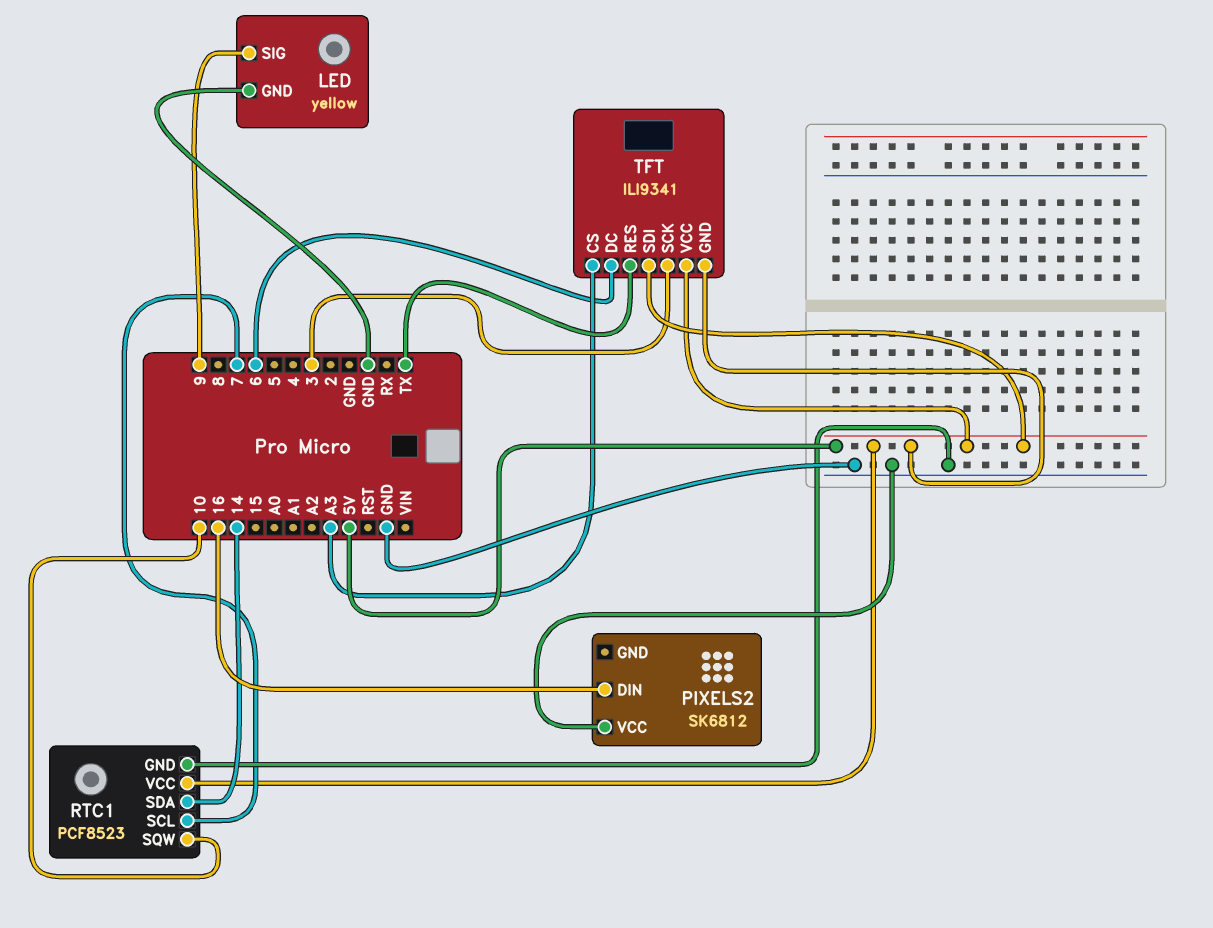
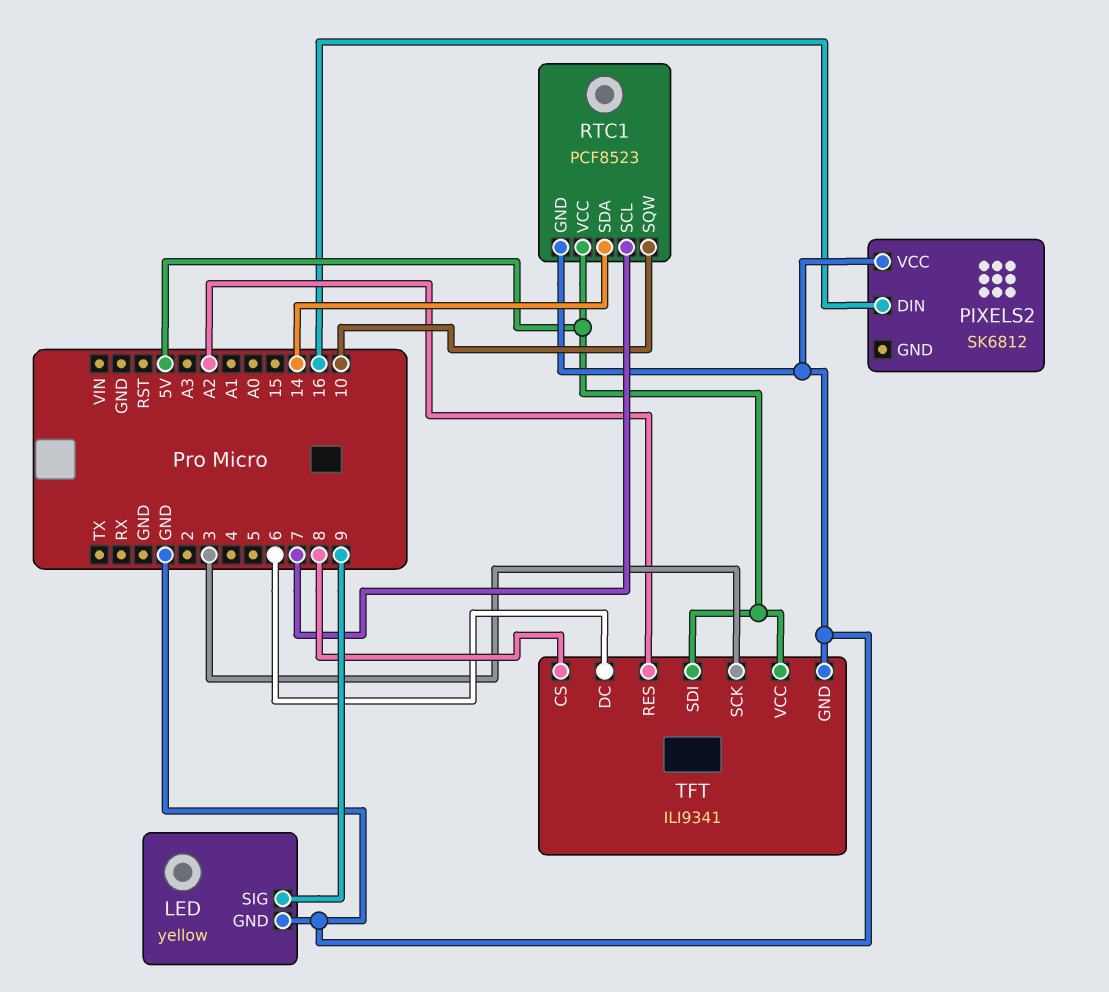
TFT pin CS: A3 -> 8
TFT pin GND: 5V -> GND
TFT pin RES: TX -> A2

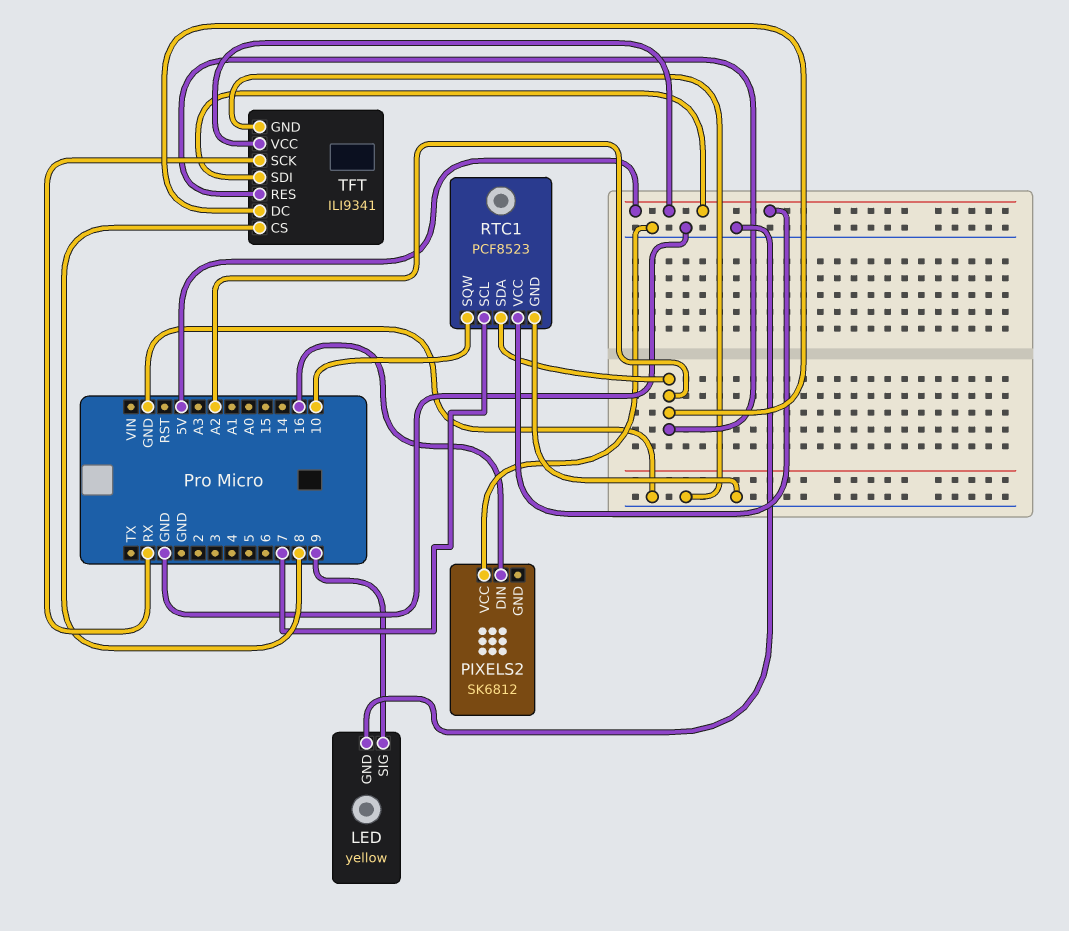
RTC1 pin SDA: 14 -> A2
TFT pin DC: 6 -> A2
TFT pin SCK: 3 -> RX

